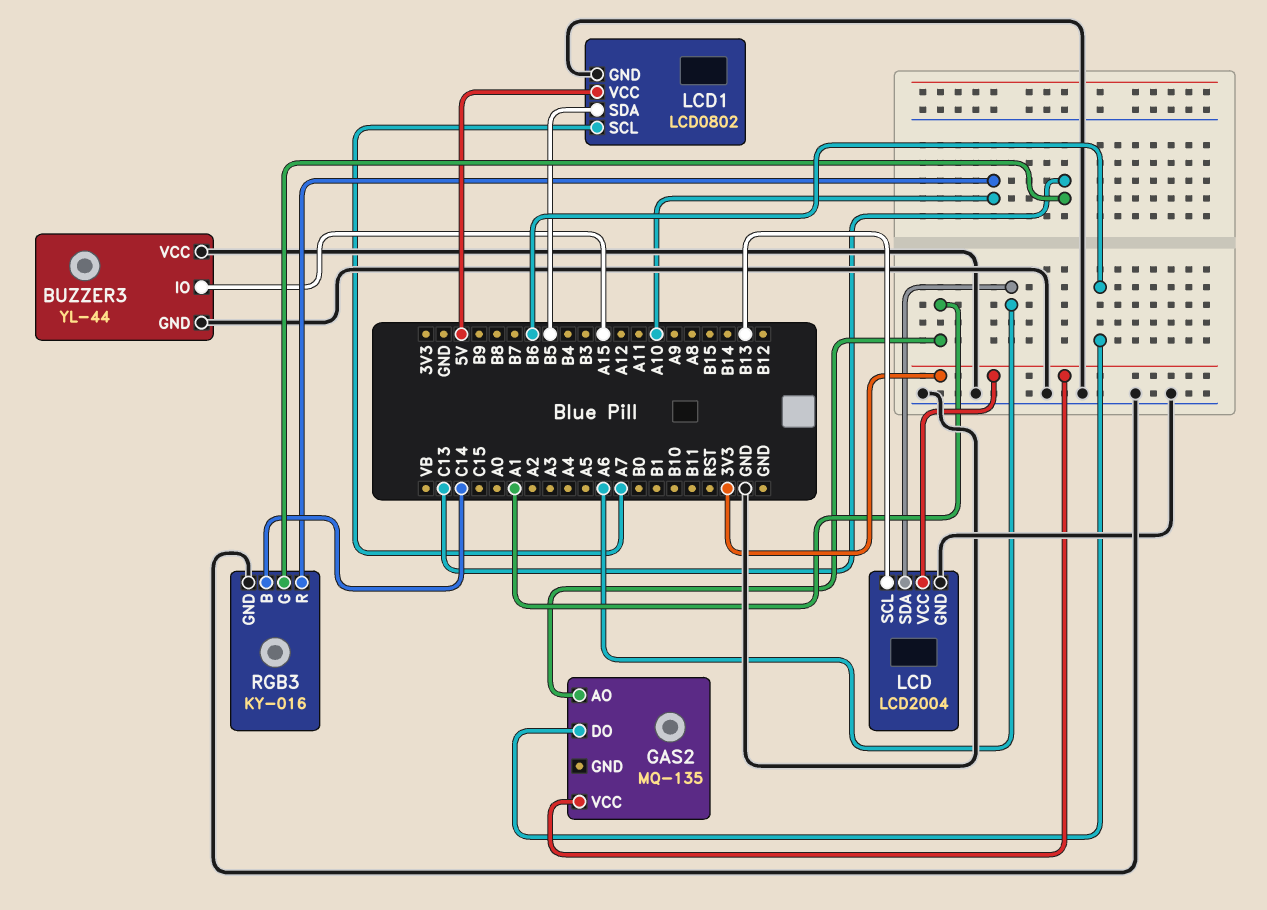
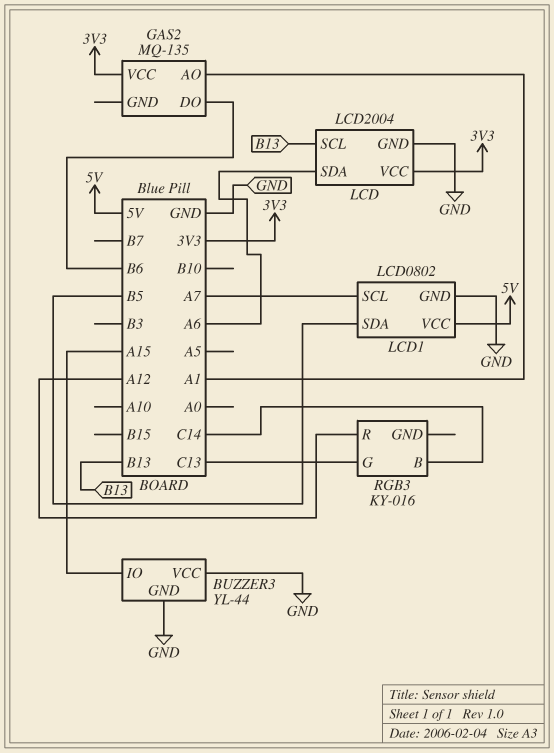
RGB3 pin GND: GND -> none
RGB3 pin R: A10 -> A12

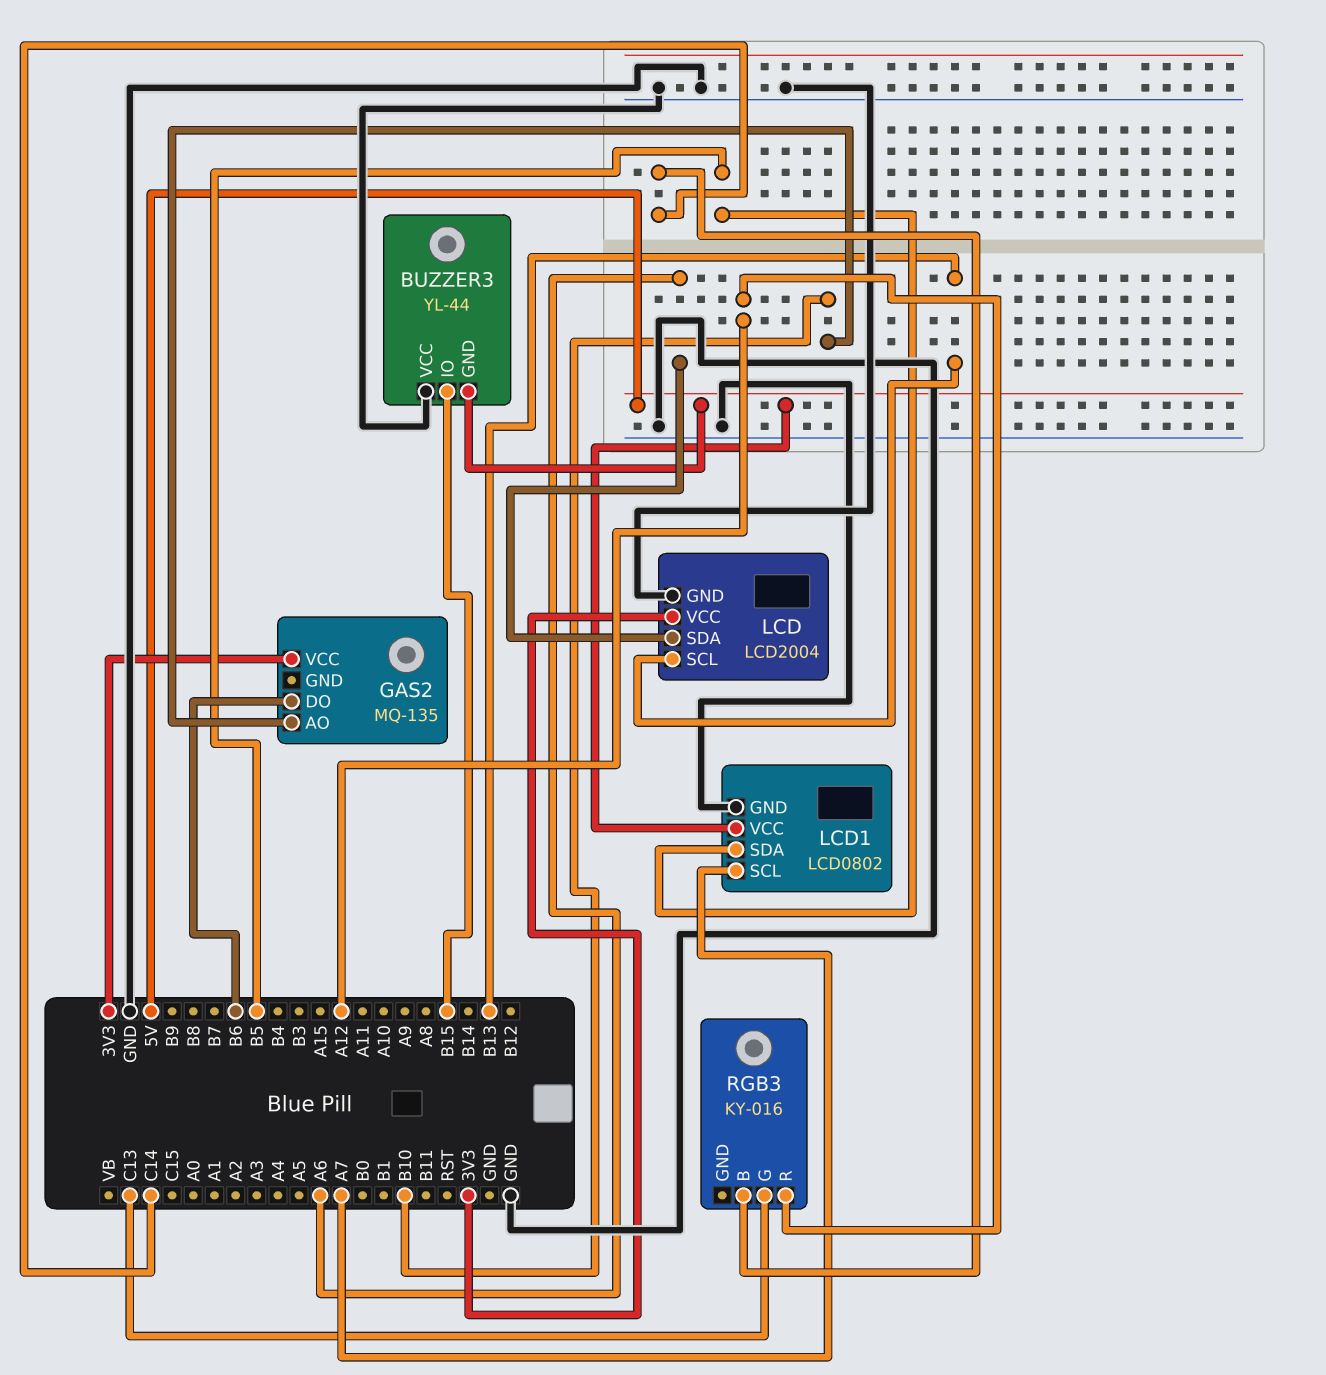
BUZZER3 pin GND: GND -> 5V
BUZZER3 pin IO: A15 -> B15
GAS2 pin AO: A1 -> B10

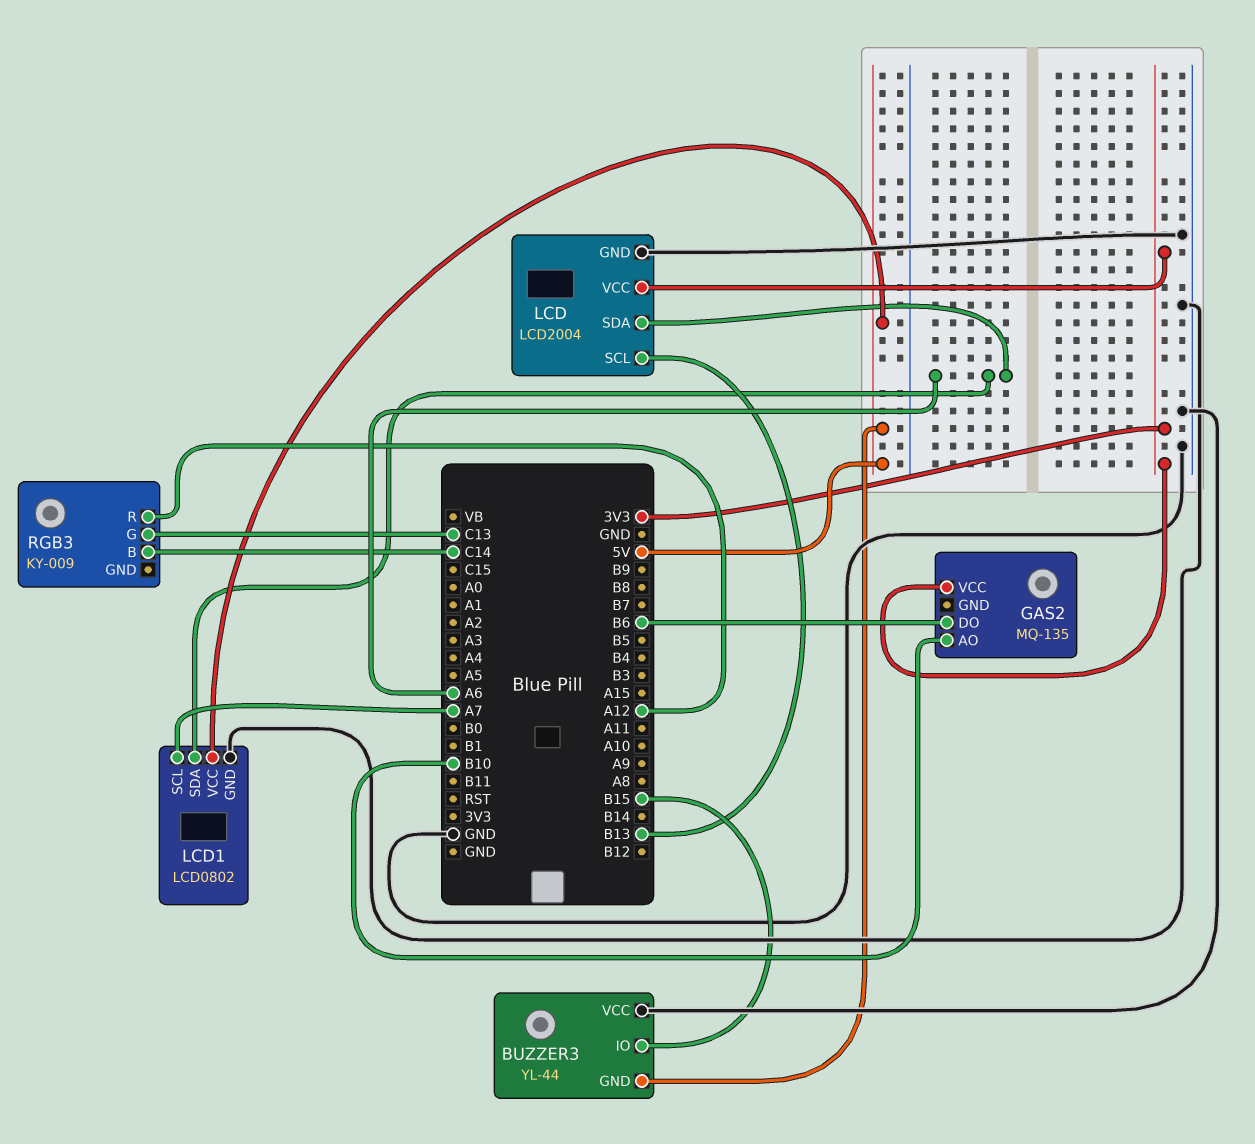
LCD1 pin SDA: B5 -> A6
RGB3: KY-016 -> KY-009

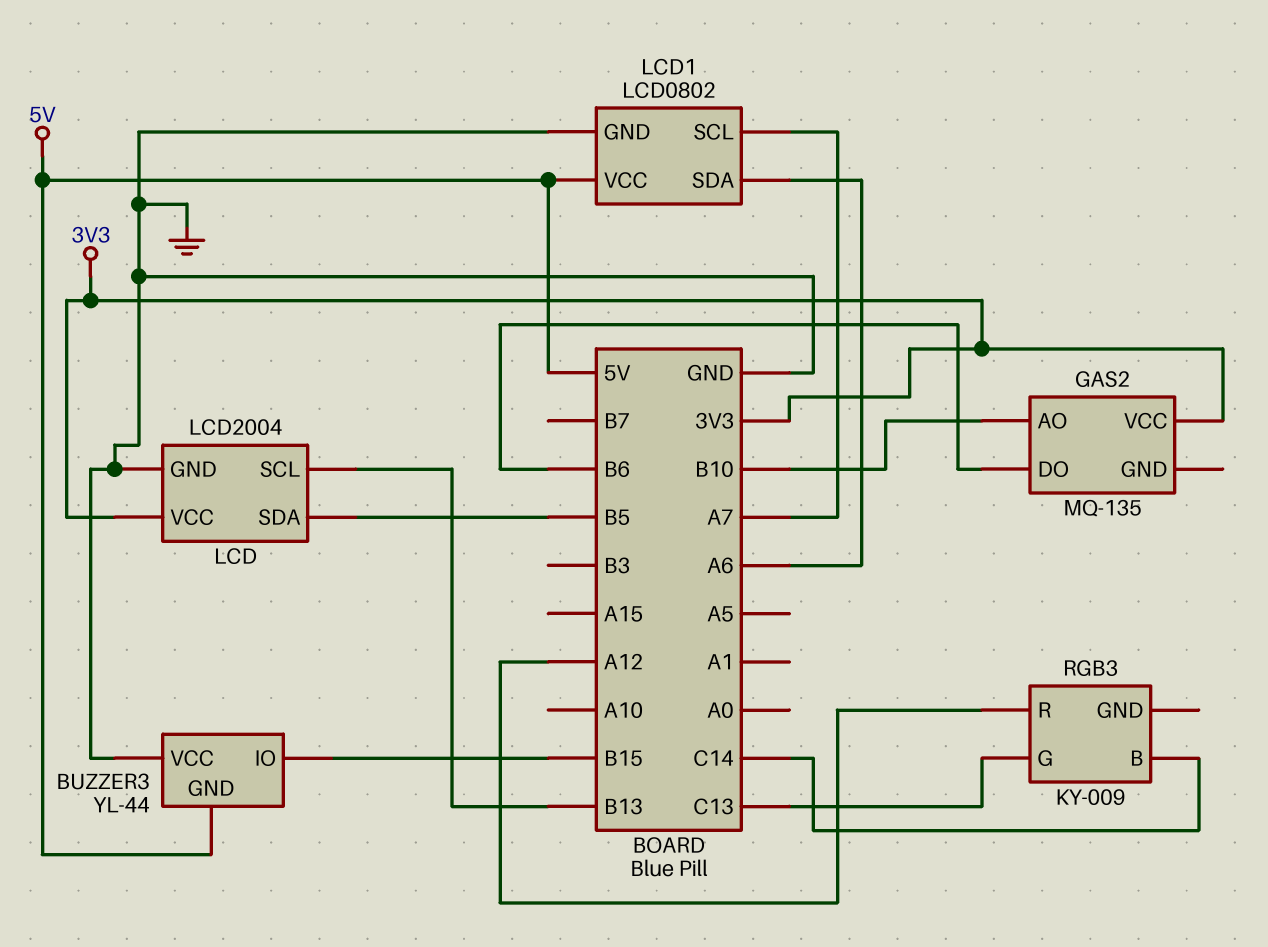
LCD pin SDA: A6 -> B5

